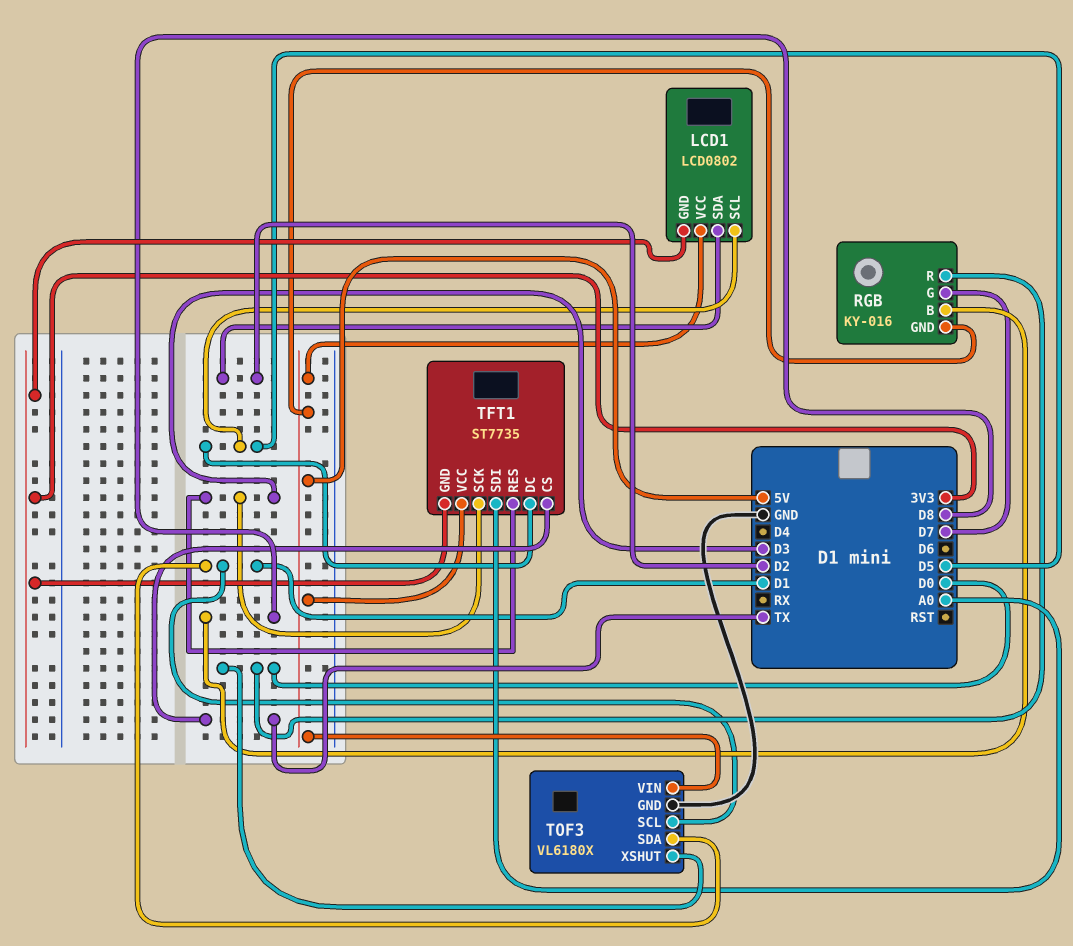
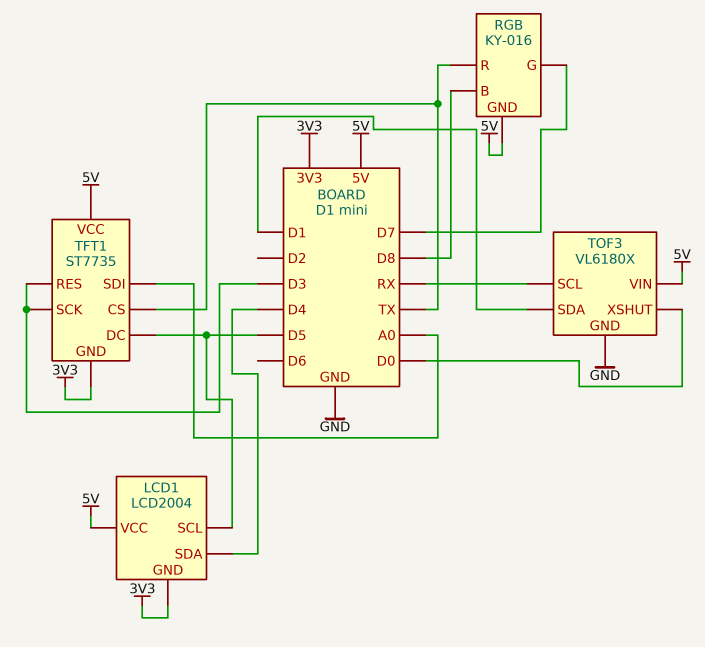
LCD1: LCD0802 -> LCD2004
LCD1 pin SDA: D2 -> D4
RGB pin R: D0 -> TX
TOF3 pin SCL: D1 -> RX

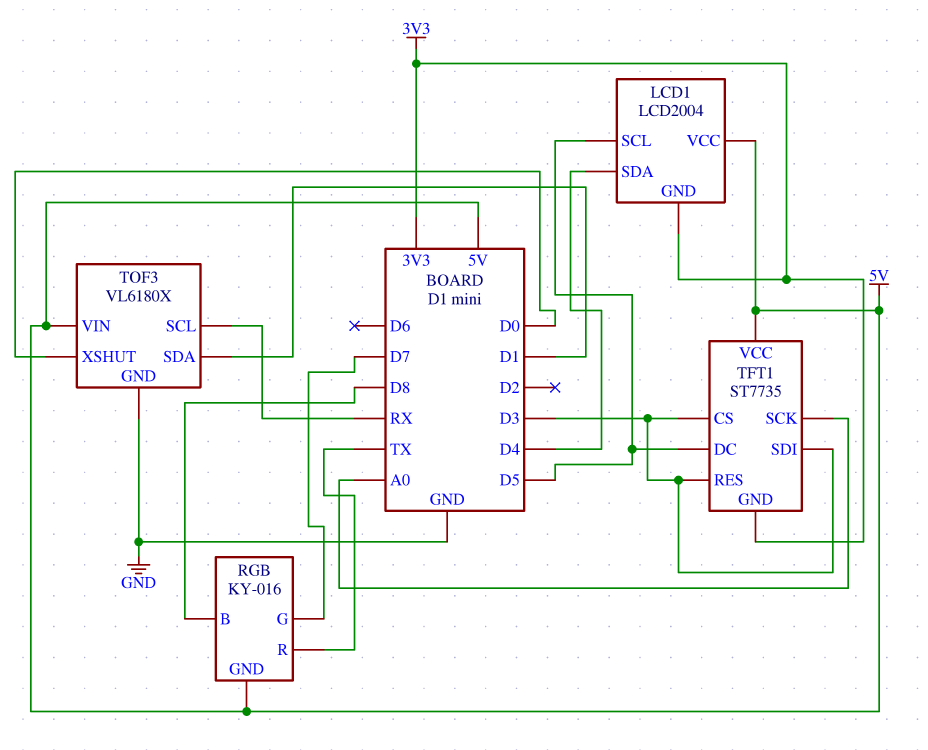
TFT1 pin CS: TX -> D3
TFT1 pin SCK: D3 -> A0
TFT1 pin SDI: A0 -> D3

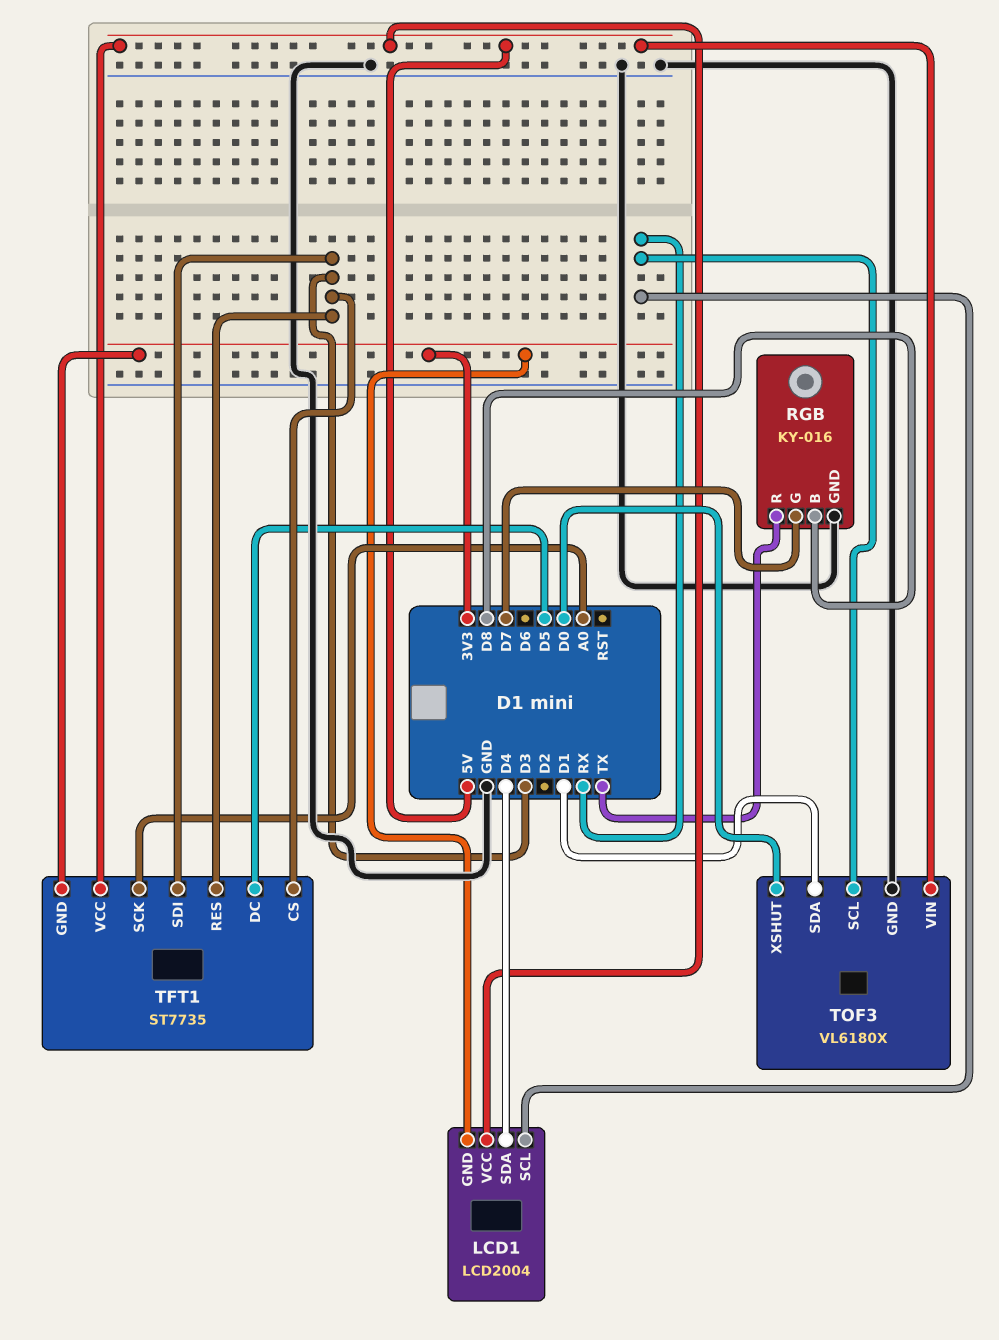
LCD1 pin SCL: D5 -> RX
RGB pin GND: 5V -> GND

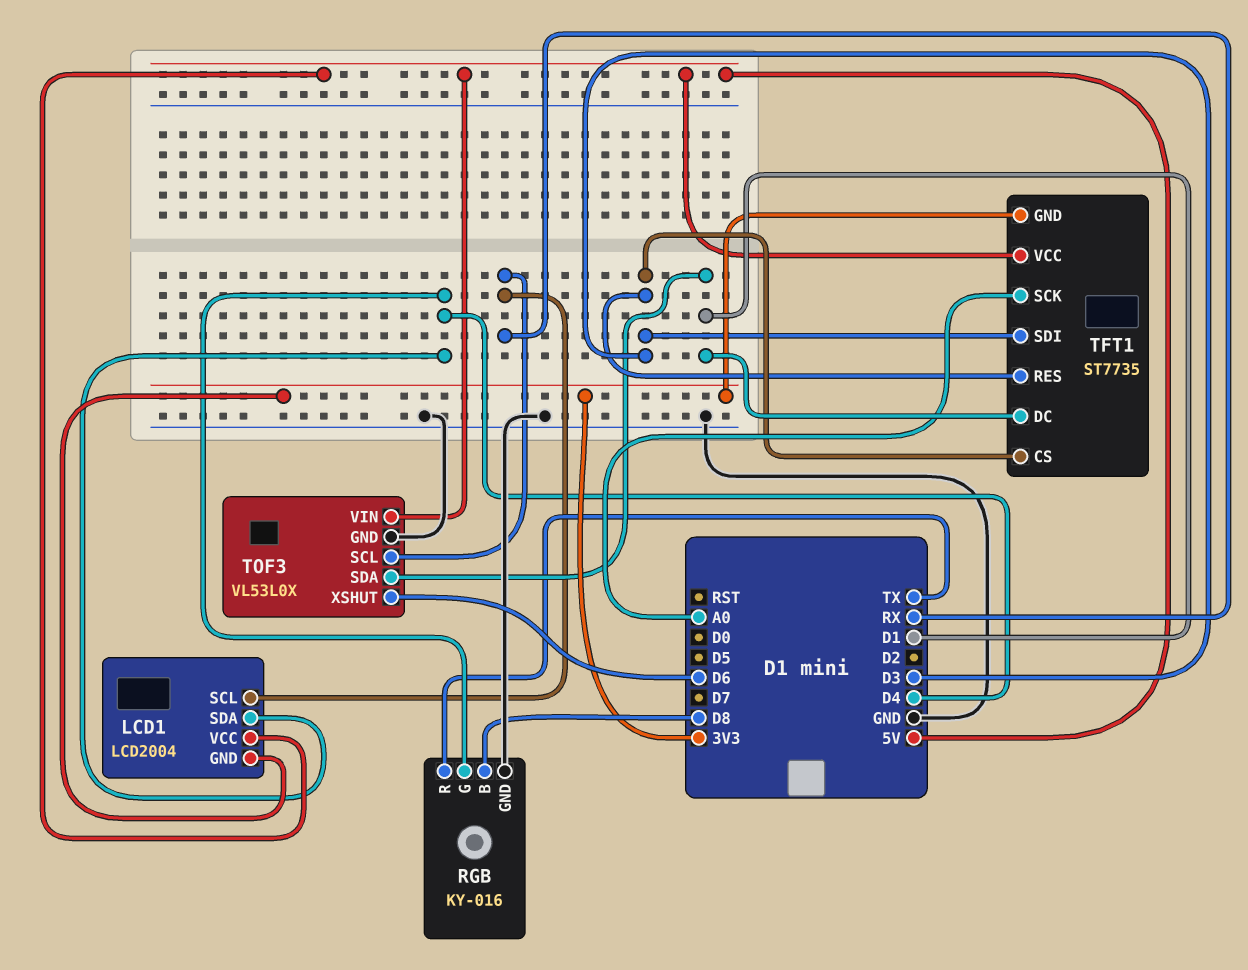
RGB pin G: D7 -> D4
TFT1 pin DC: D5 -> D1
TOF3: VL6180X -> VL53L0X
TOF3 pin XSHUT: D0 -> D6

